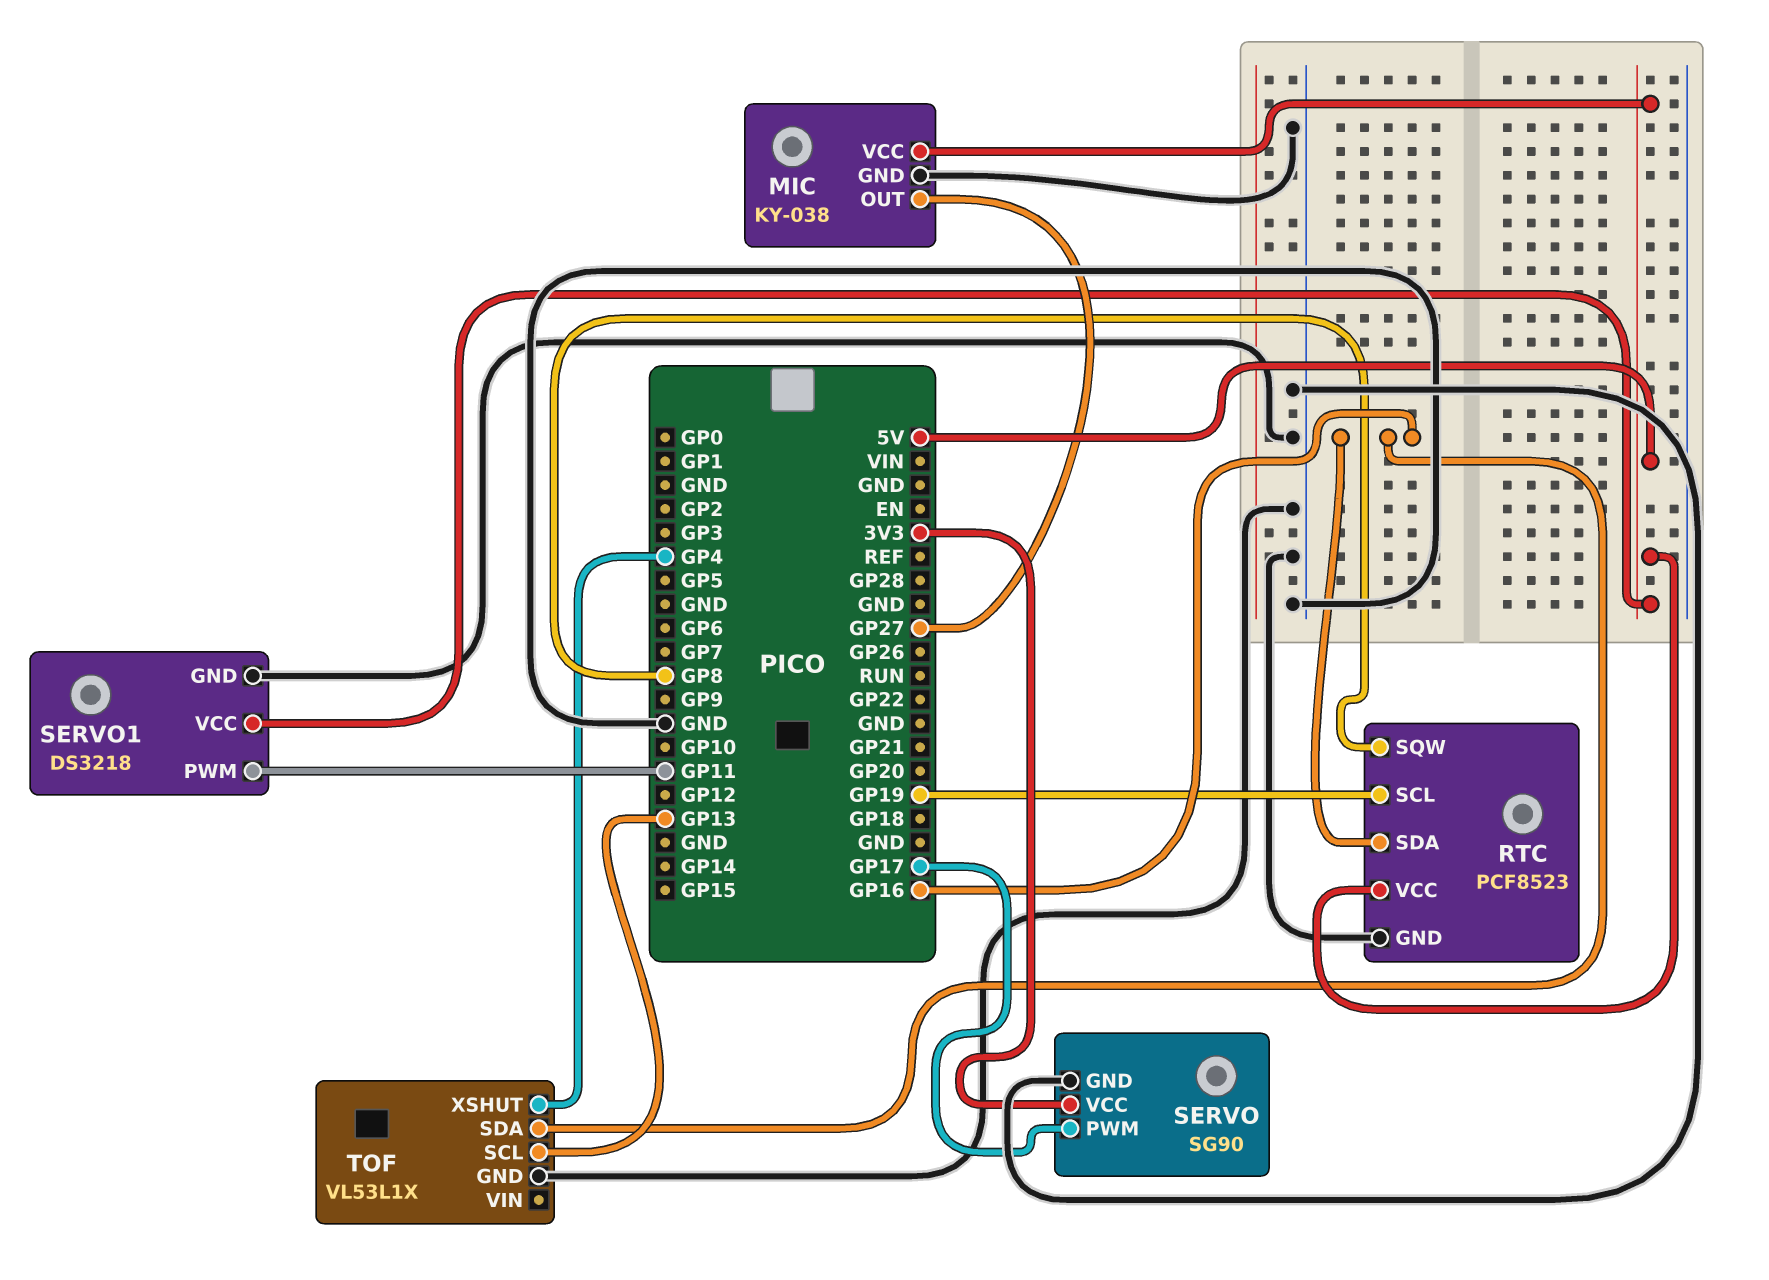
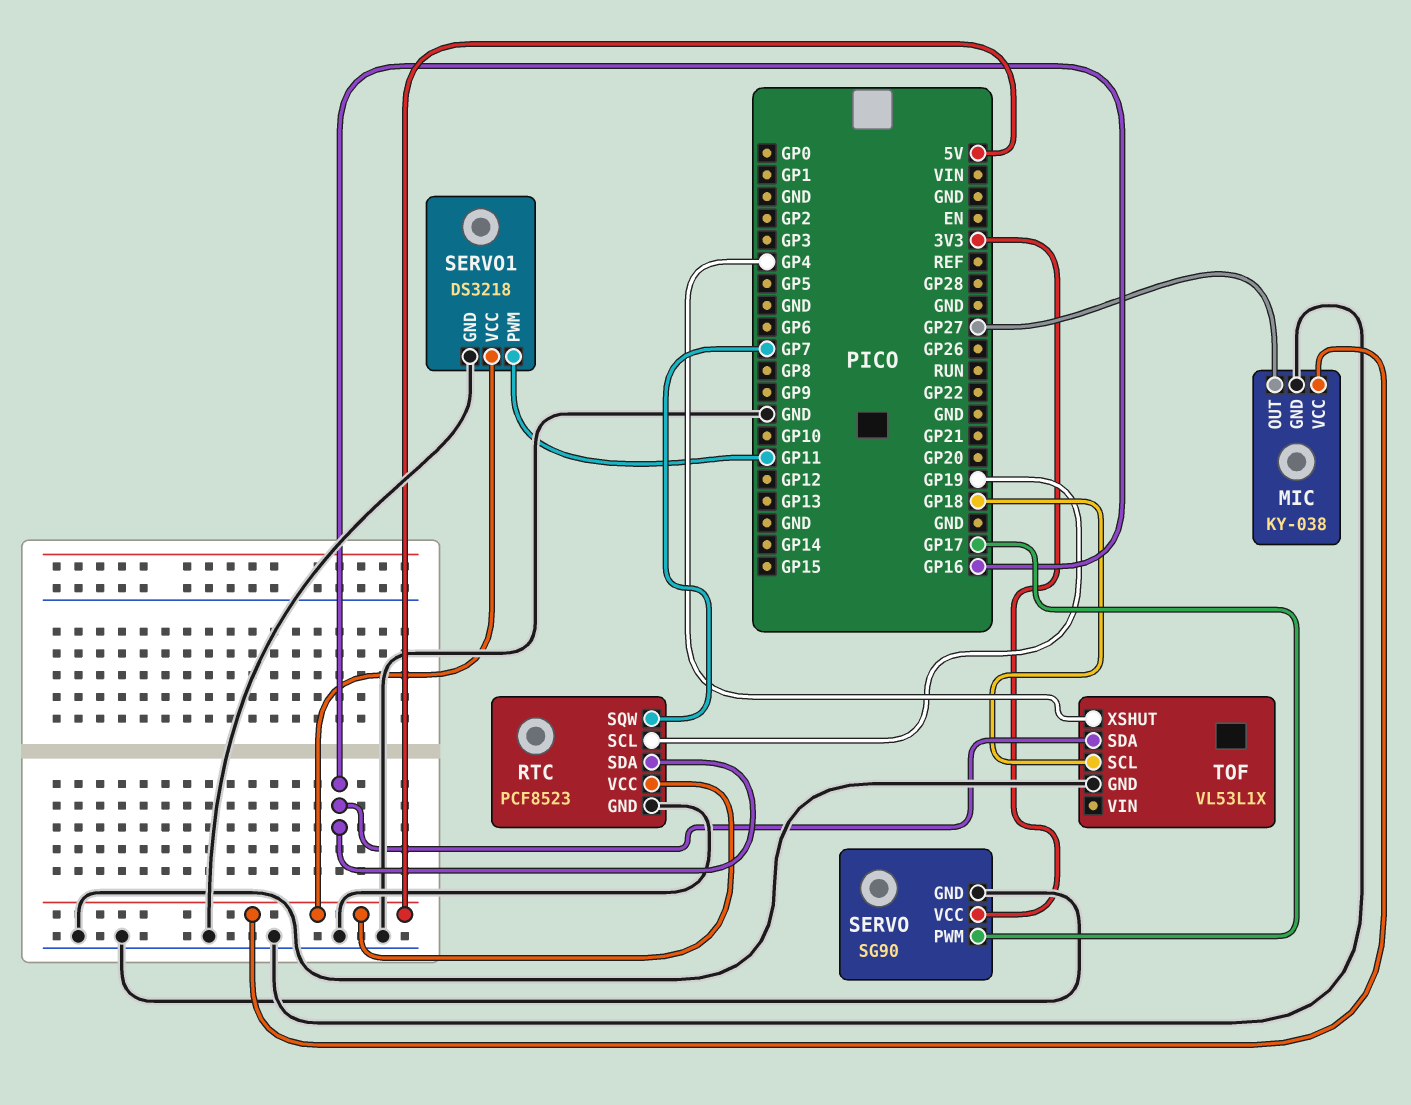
RTC pin SQW: GP8 -> GP7
TOF pin SCL: GP13 -> GP18

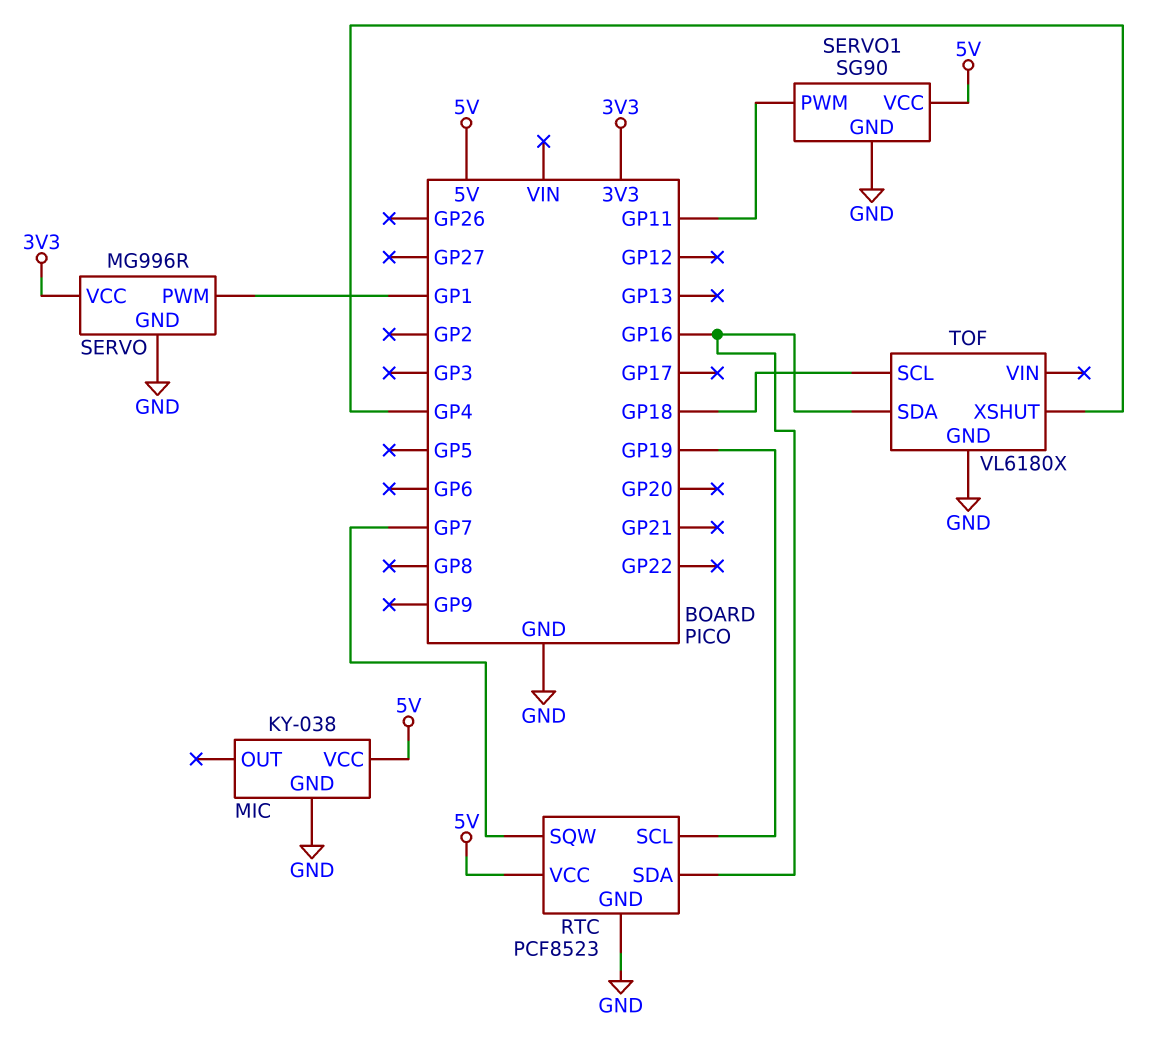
MIC pin OUT: GP27 -> none
SERVO: SG90 -> MG996R
SERVO pin PWM: GP17 -> GP1
SERVO1: DS3218 -> SG90
TOF: VL53L1X -> VL6180X

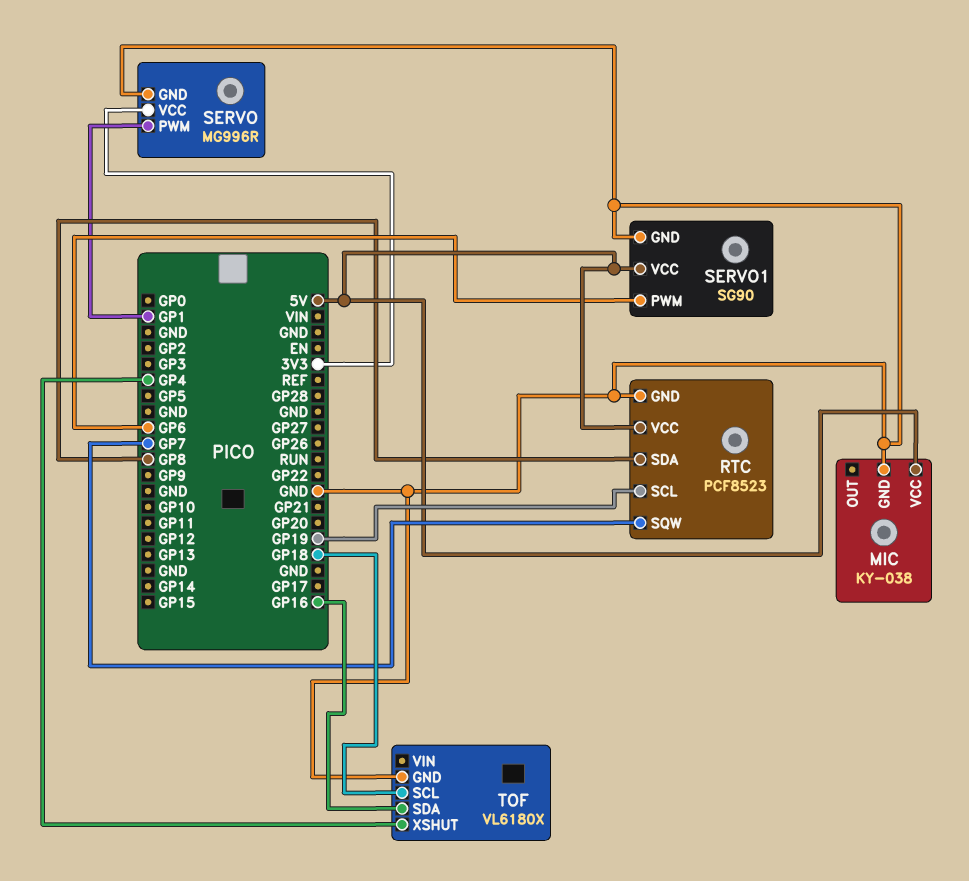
RTC pin SDA: GP16 -> GP8
SERVO1 pin PWM: GP11 -> GP6

